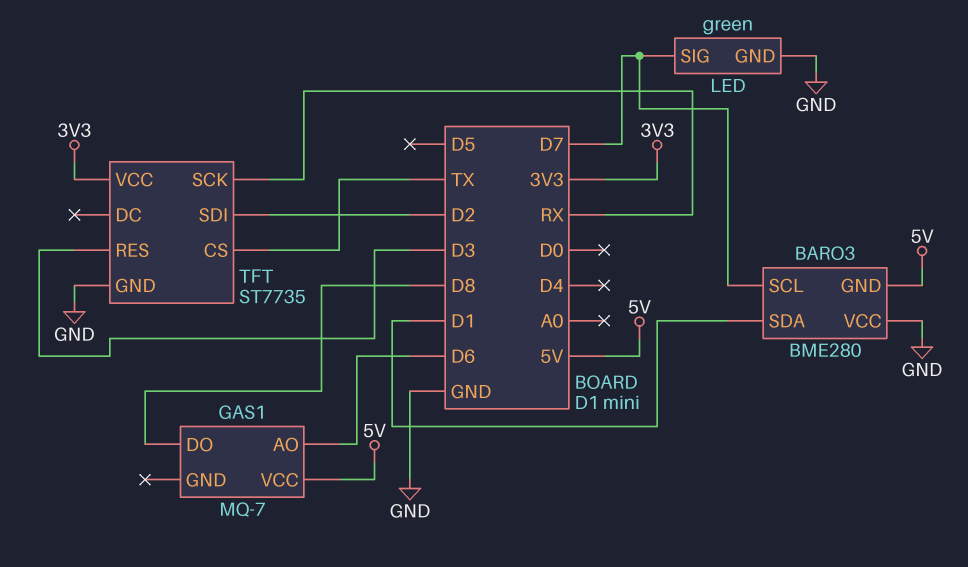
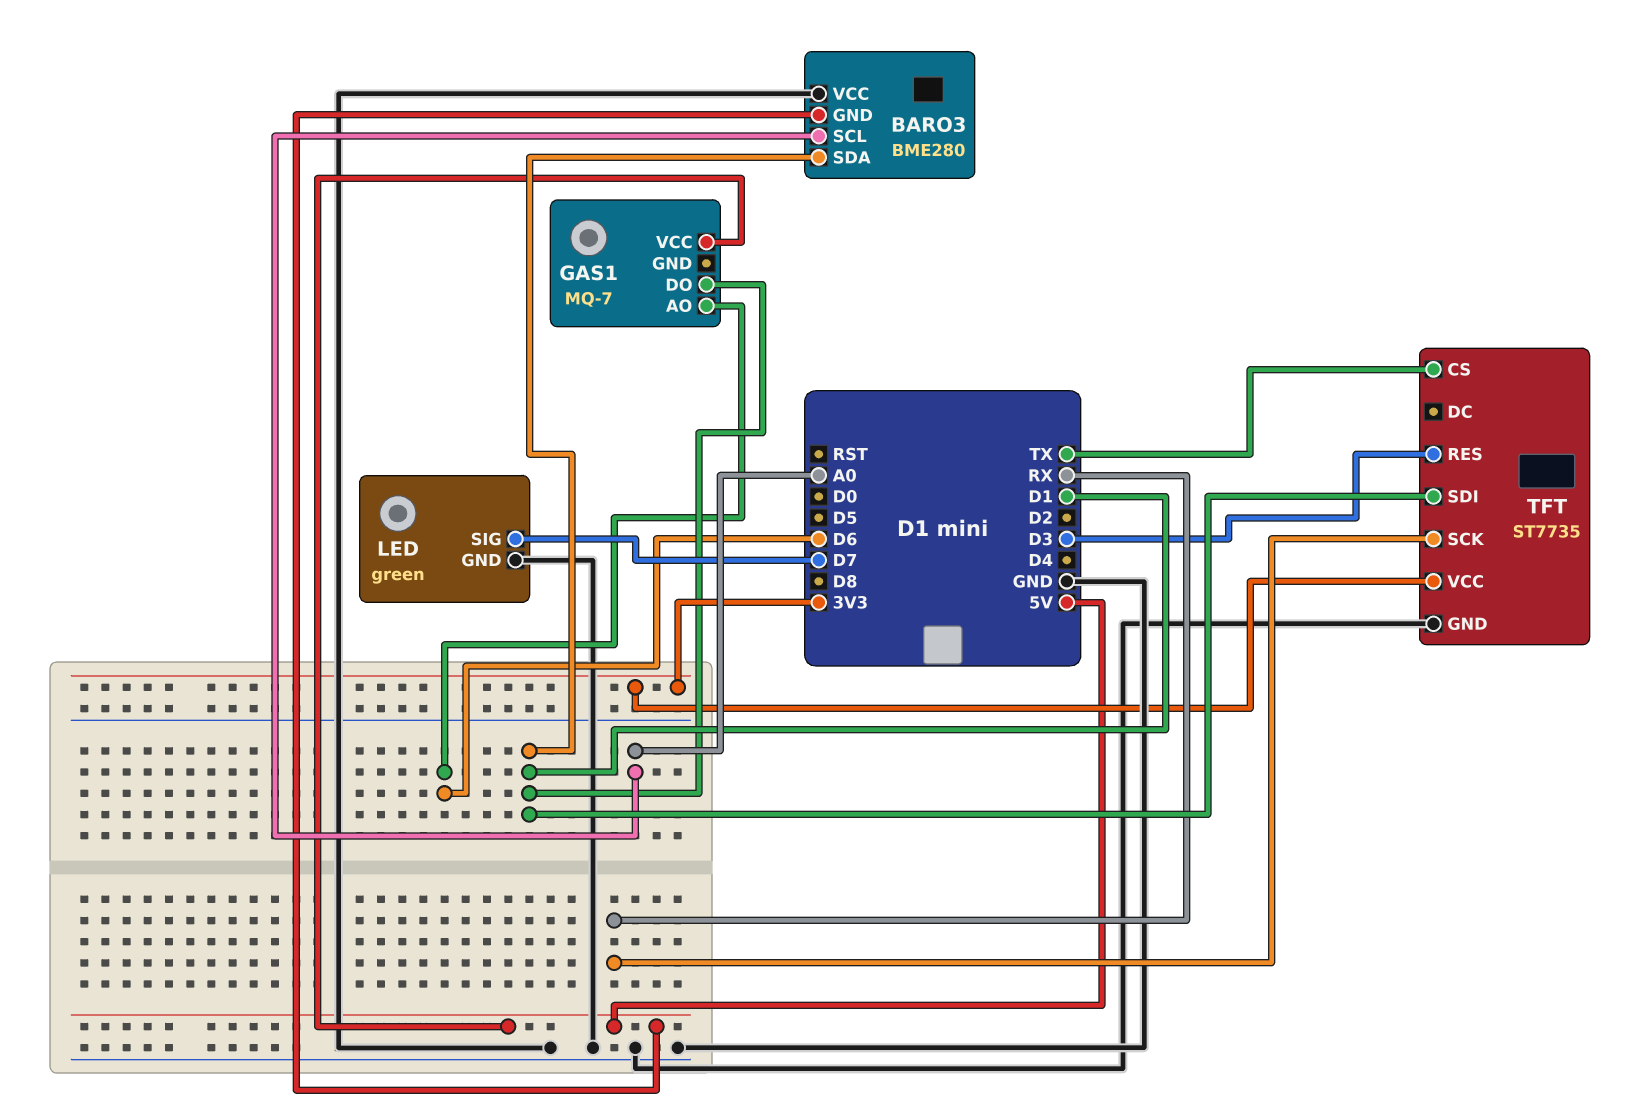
BARO3 pin SCL: D7 -> A0
GAS1 pin DO: D8 -> D1
TFT pin SDI: D2 -> D1

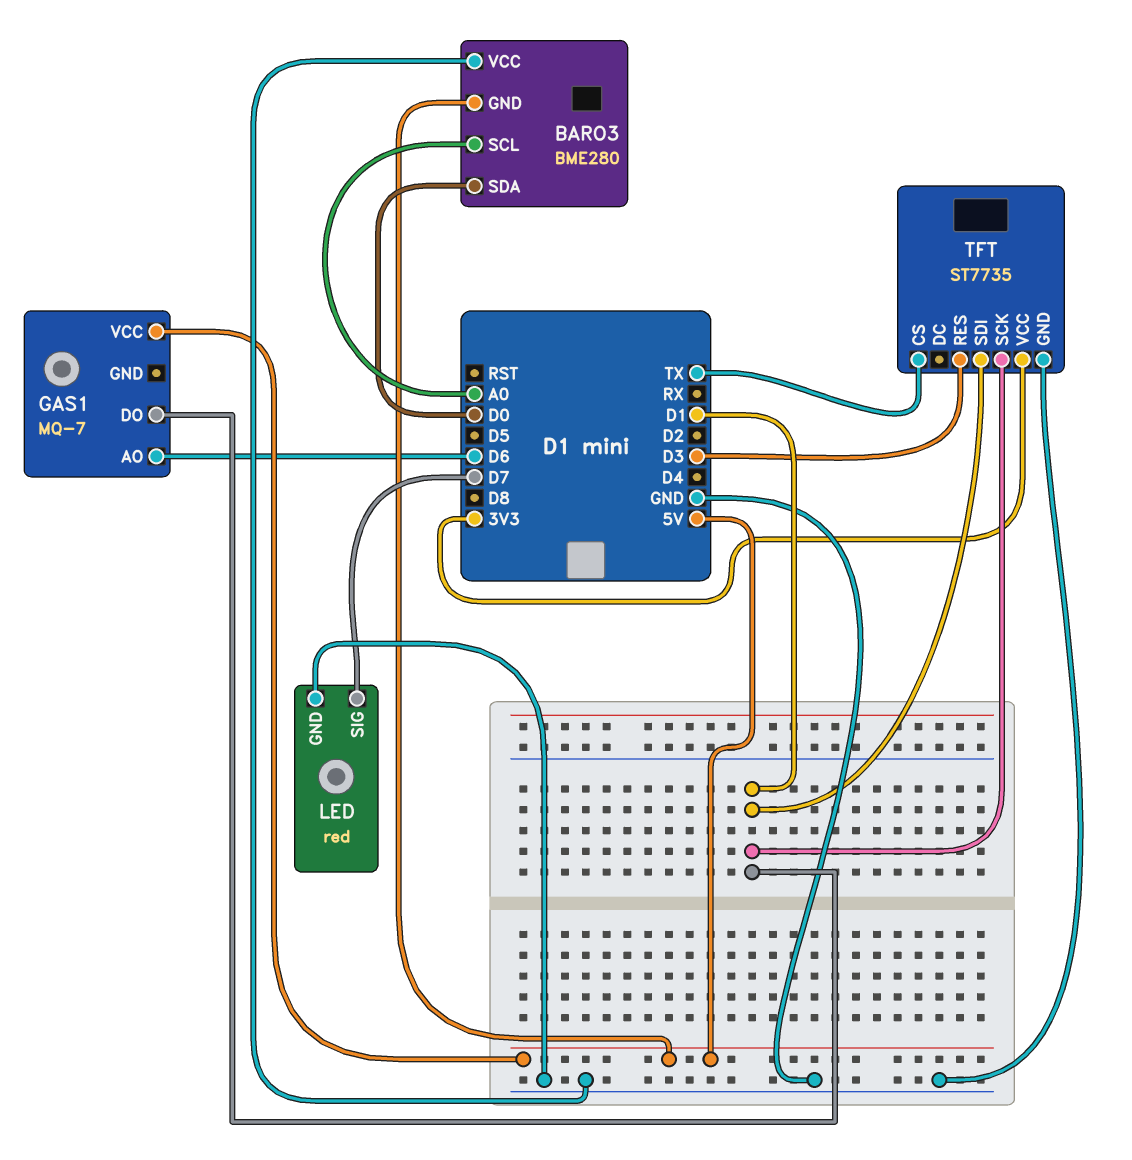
BARO3 pin SDA: D1 -> D0
LED: green -> red
TFT pin SCK: RX -> D1

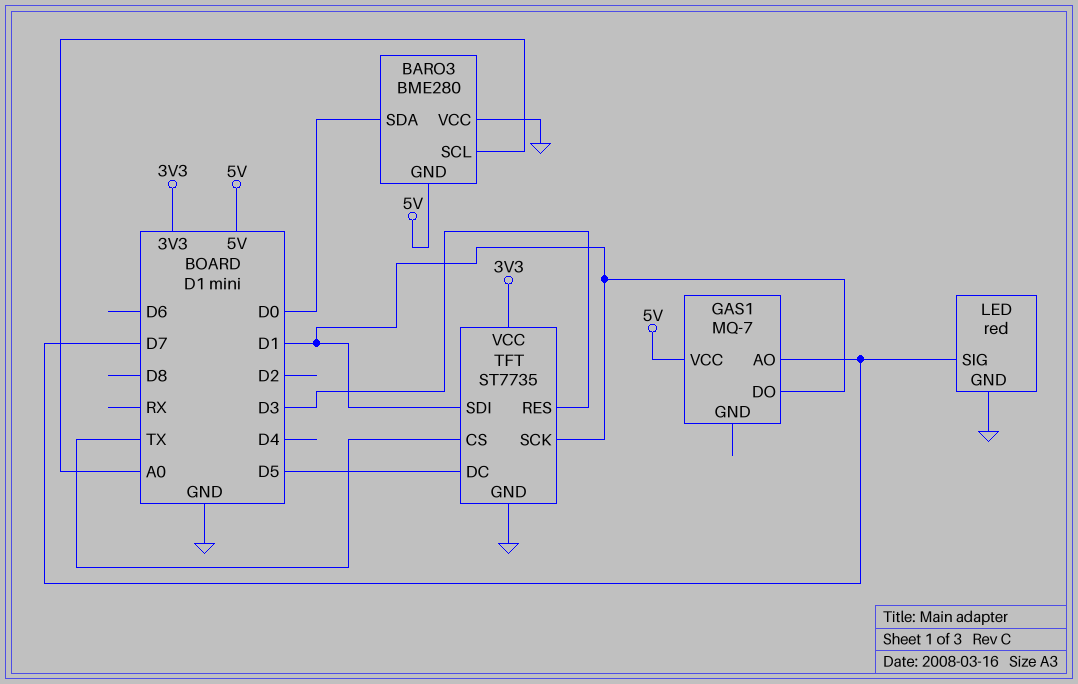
GAS1 pin AO: D6 -> D7
TFT pin DC: none -> D5

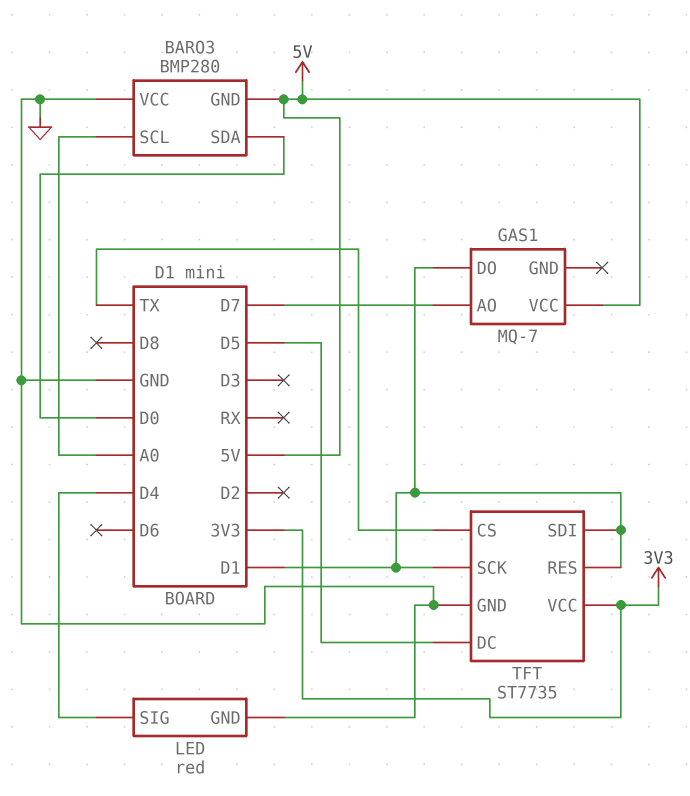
BARO3: BME280 -> BMP280
LED pin SIG: D7 -> D4
TFT pin RES: D3 -> D1

